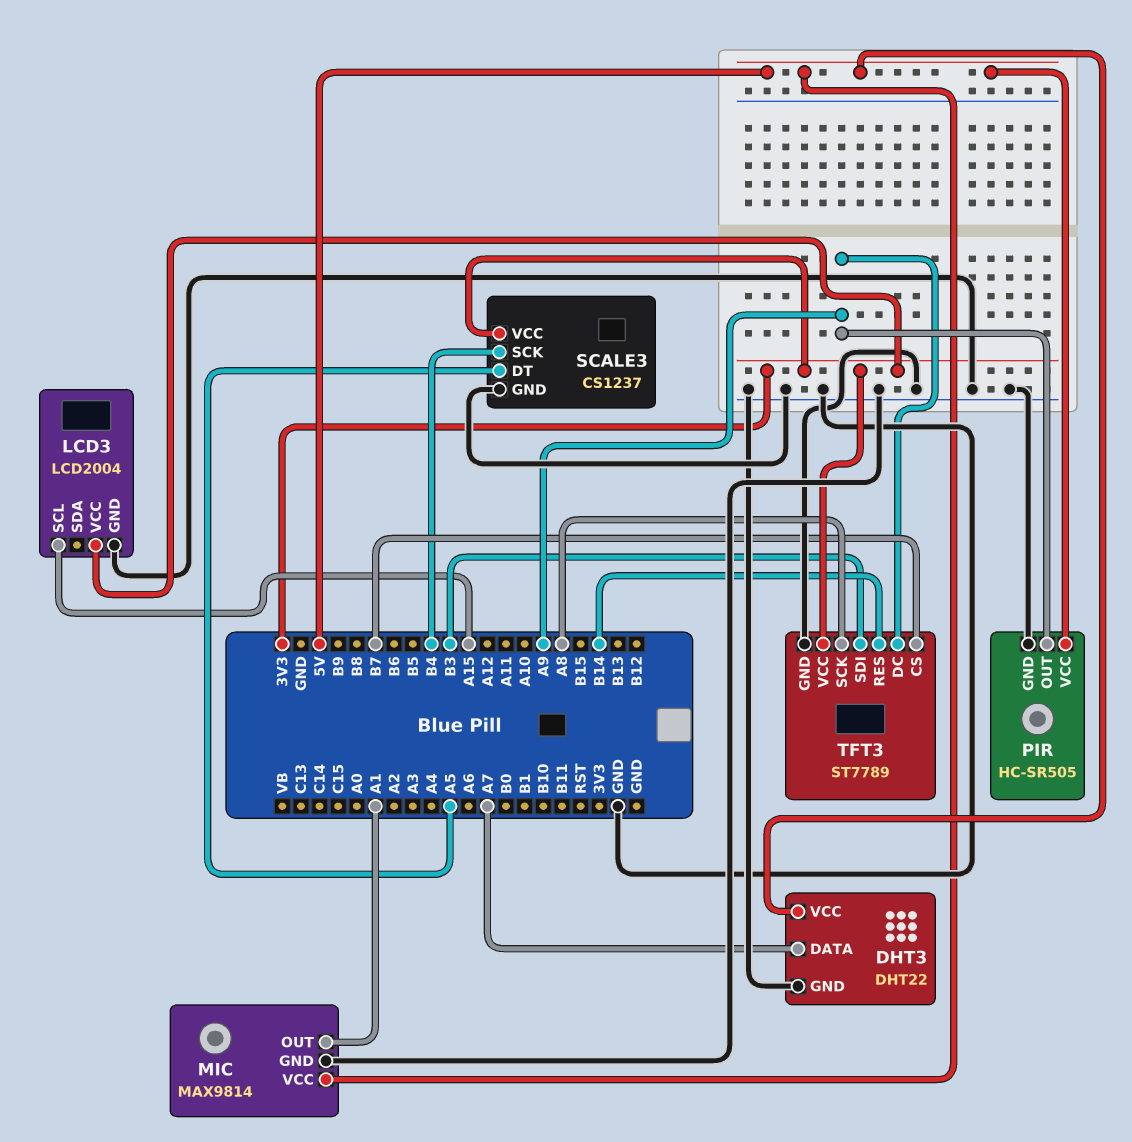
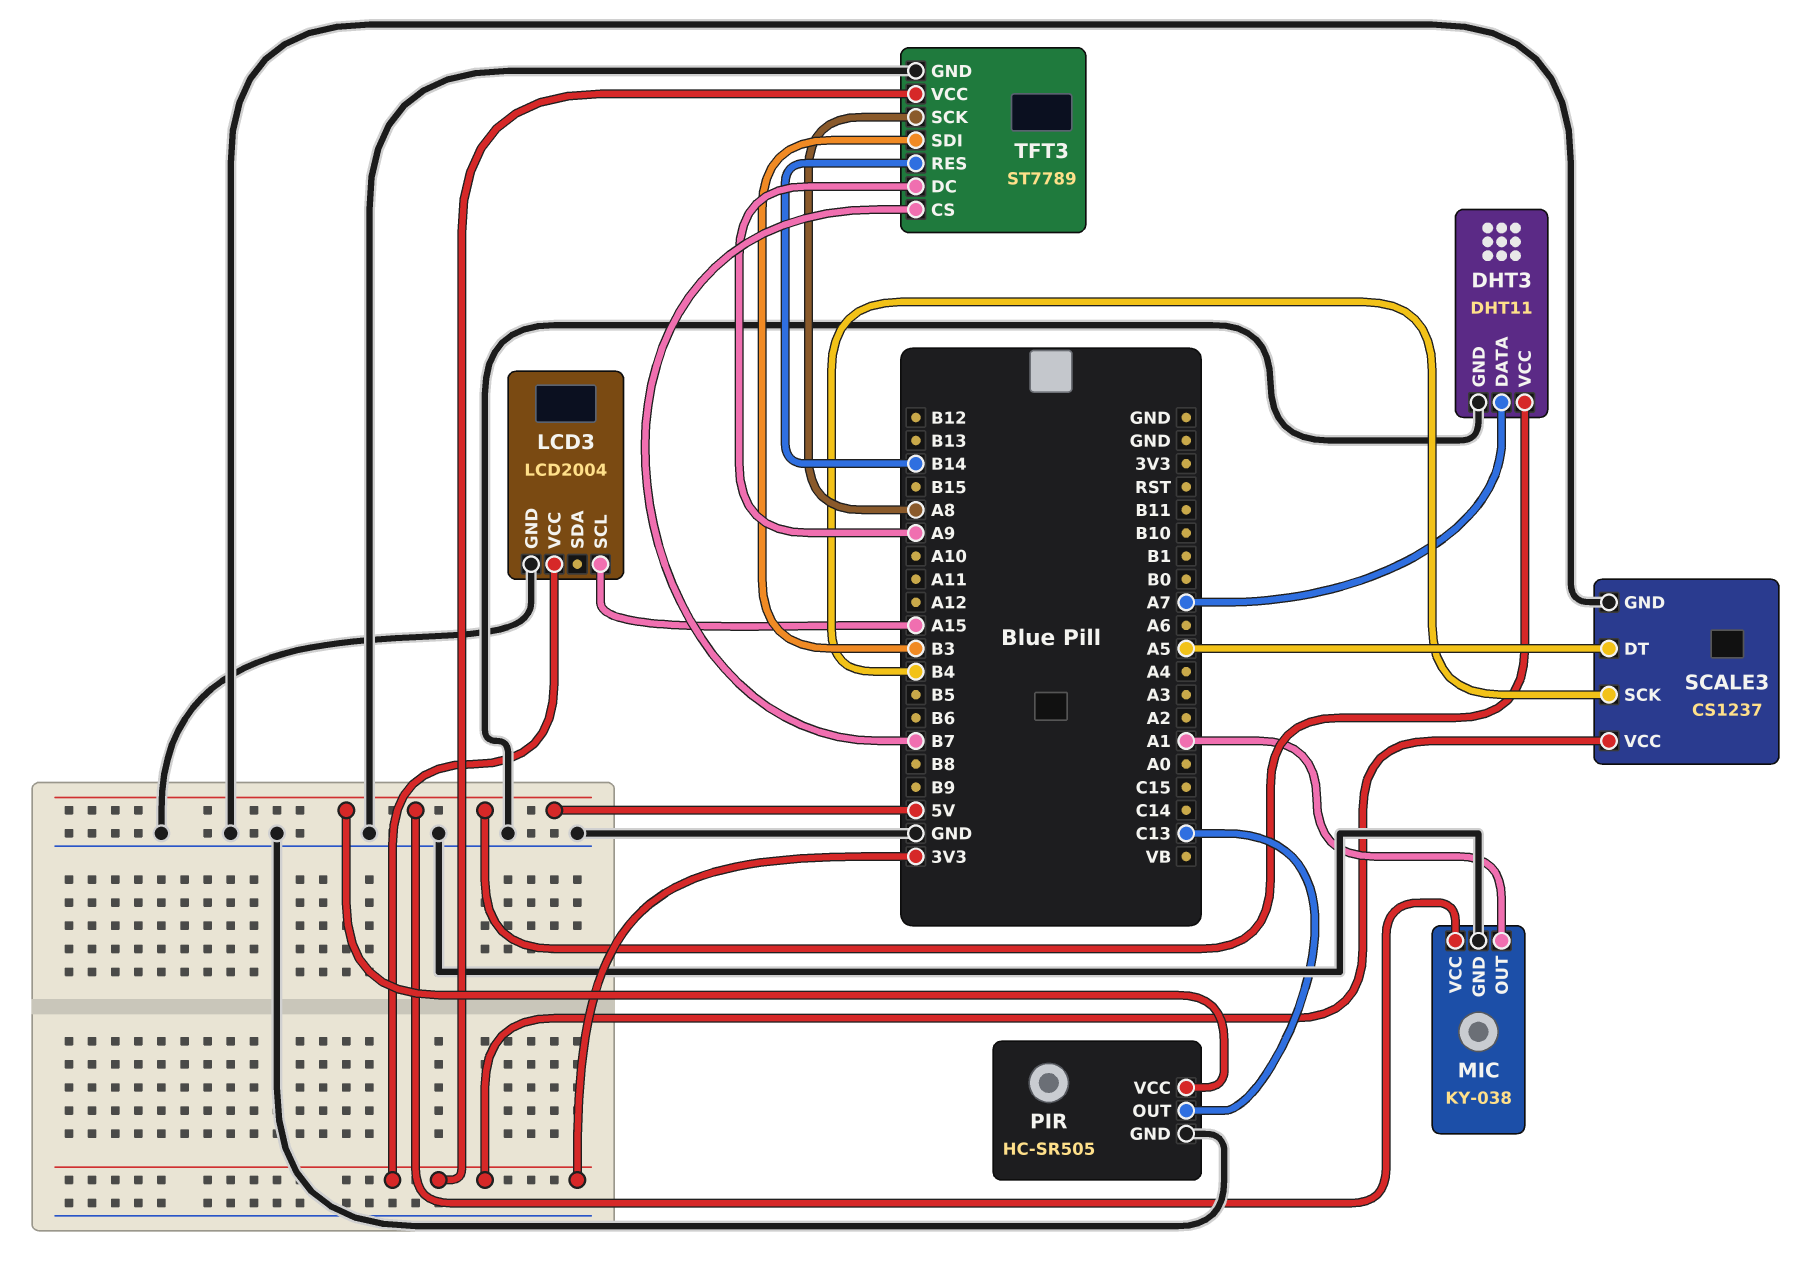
DHT3: DHT22 -> DHT11
MIC: MAX9814 -> KY-038
PIR pin OUT: A9 -> C13

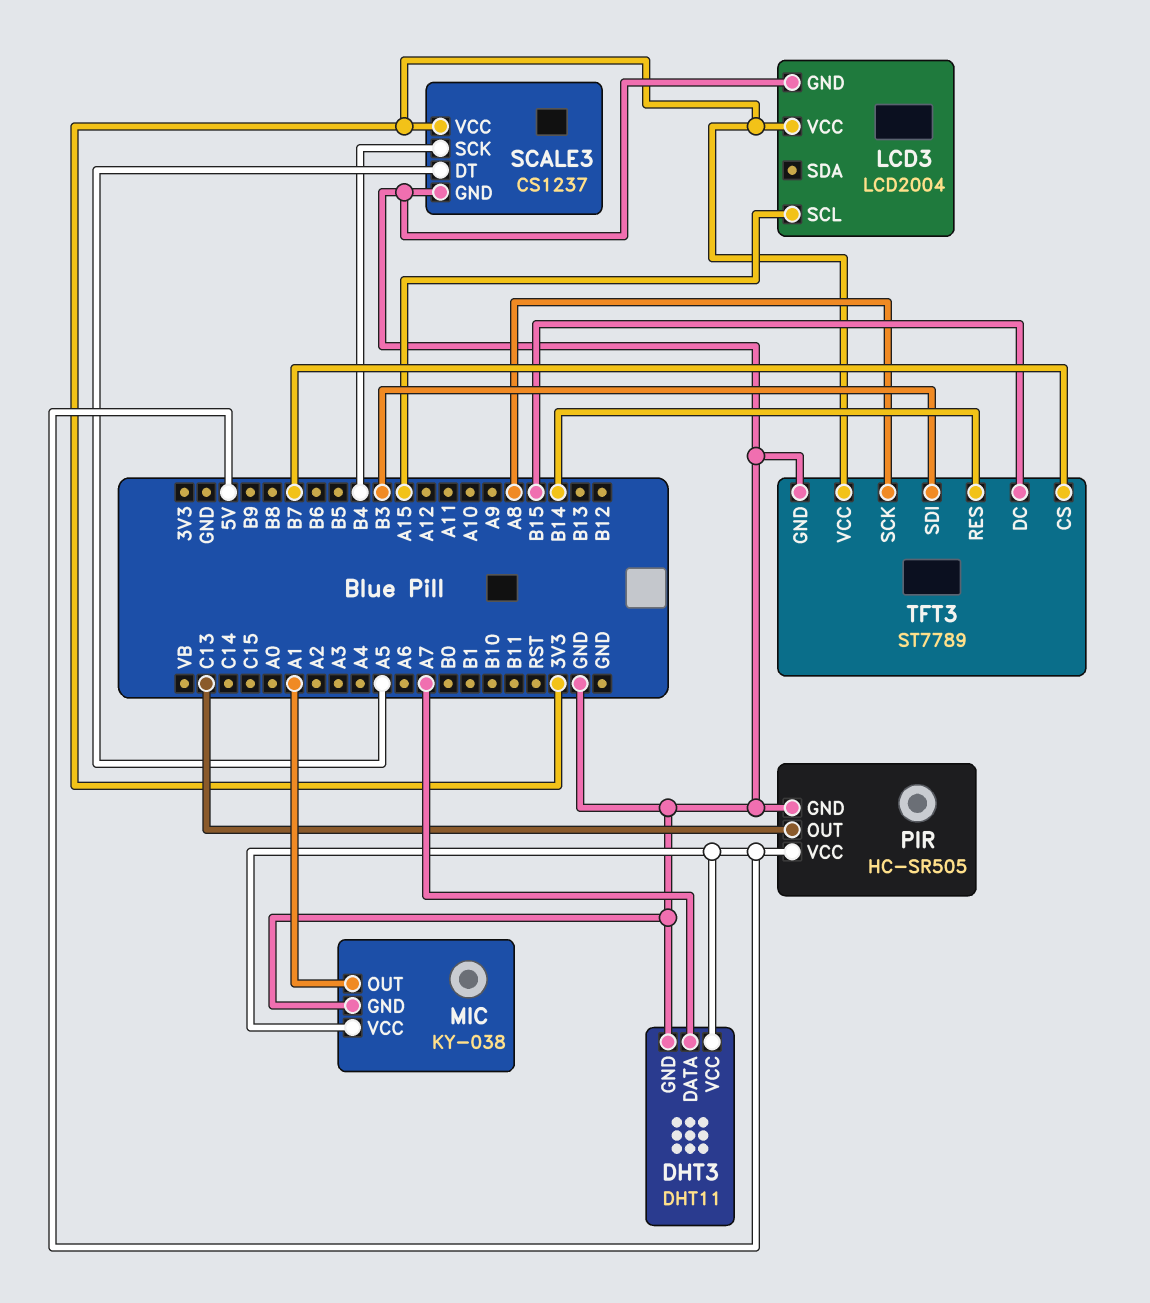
TFT3 pin DC: A9 -> B15

